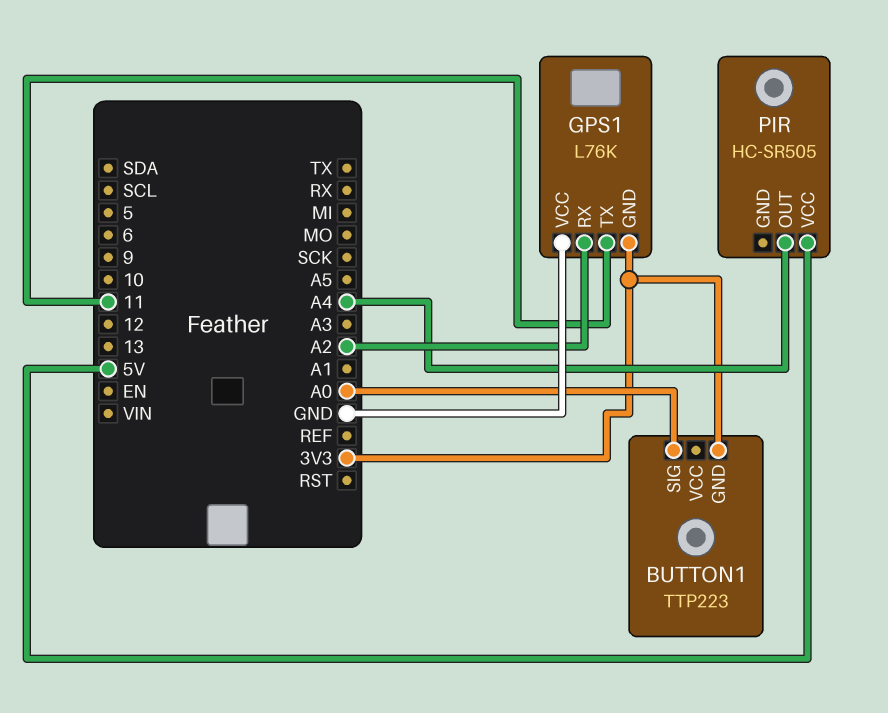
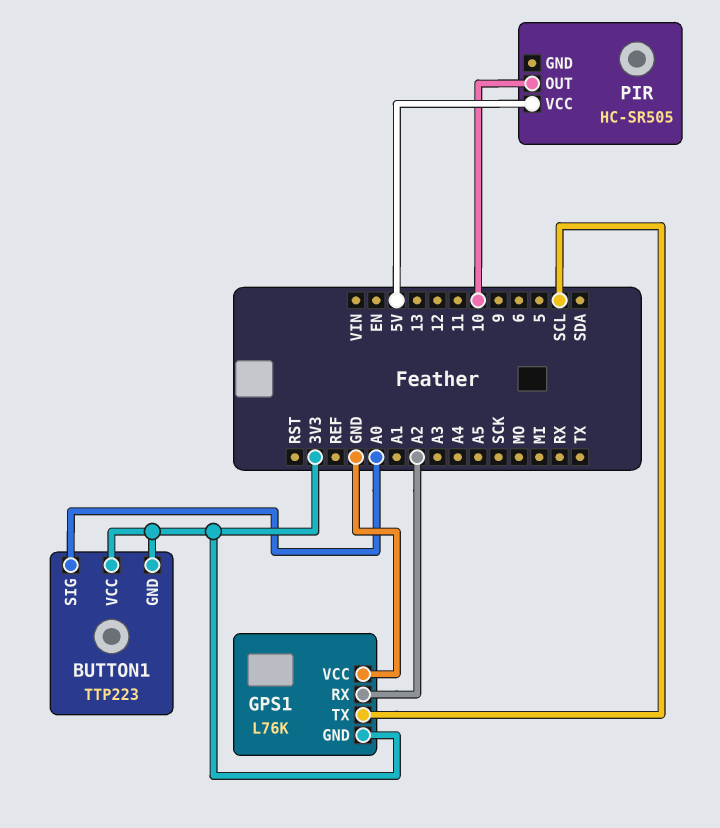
BUTTON1 pin VCC: none -> 3V3
GPS1 pin TX: 11 -> SCL
PIR pin OUT: A4 -> 10

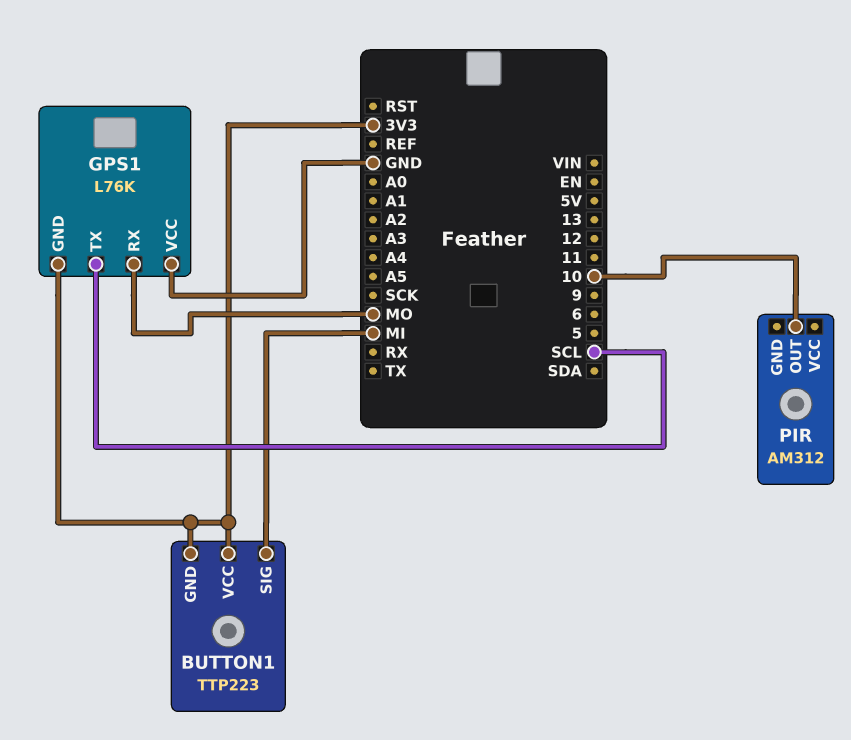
BUTTON1 pin SIG: A0 -> MI
GPS1 pin RX: A2 -> MO
PIR: HC-SR505 -> AM312
PIR pin VCC: 5V -> none

